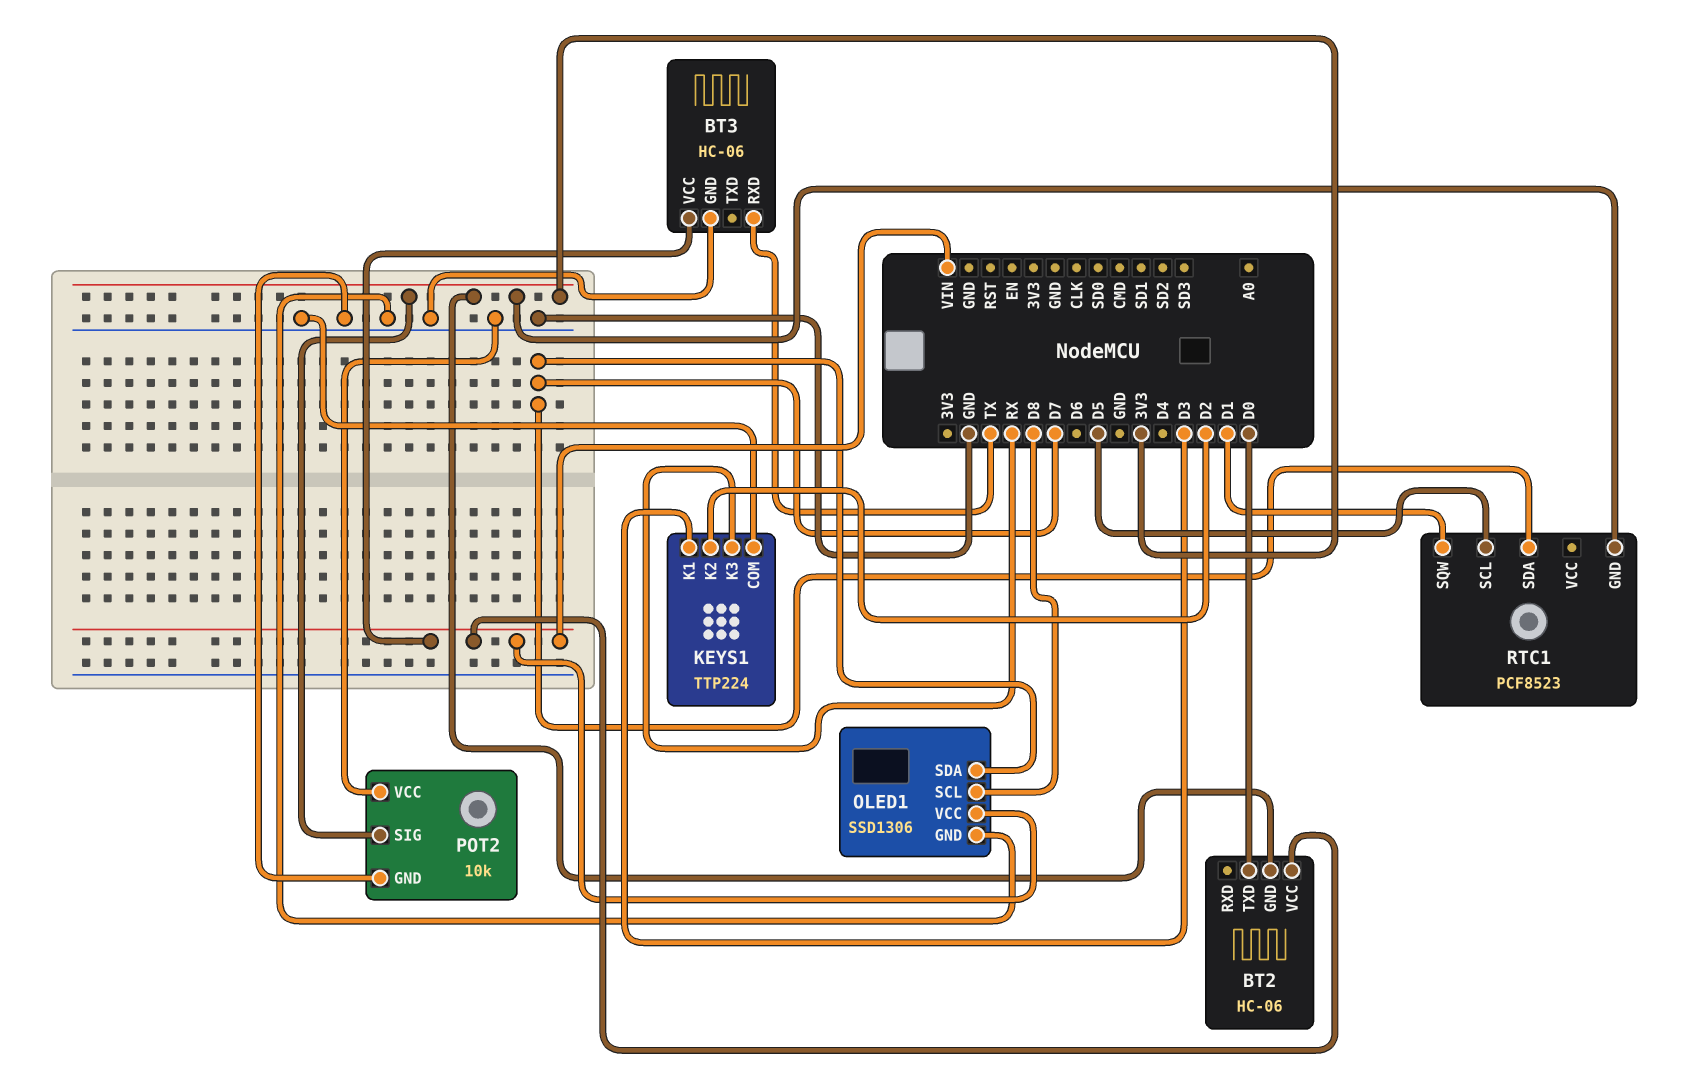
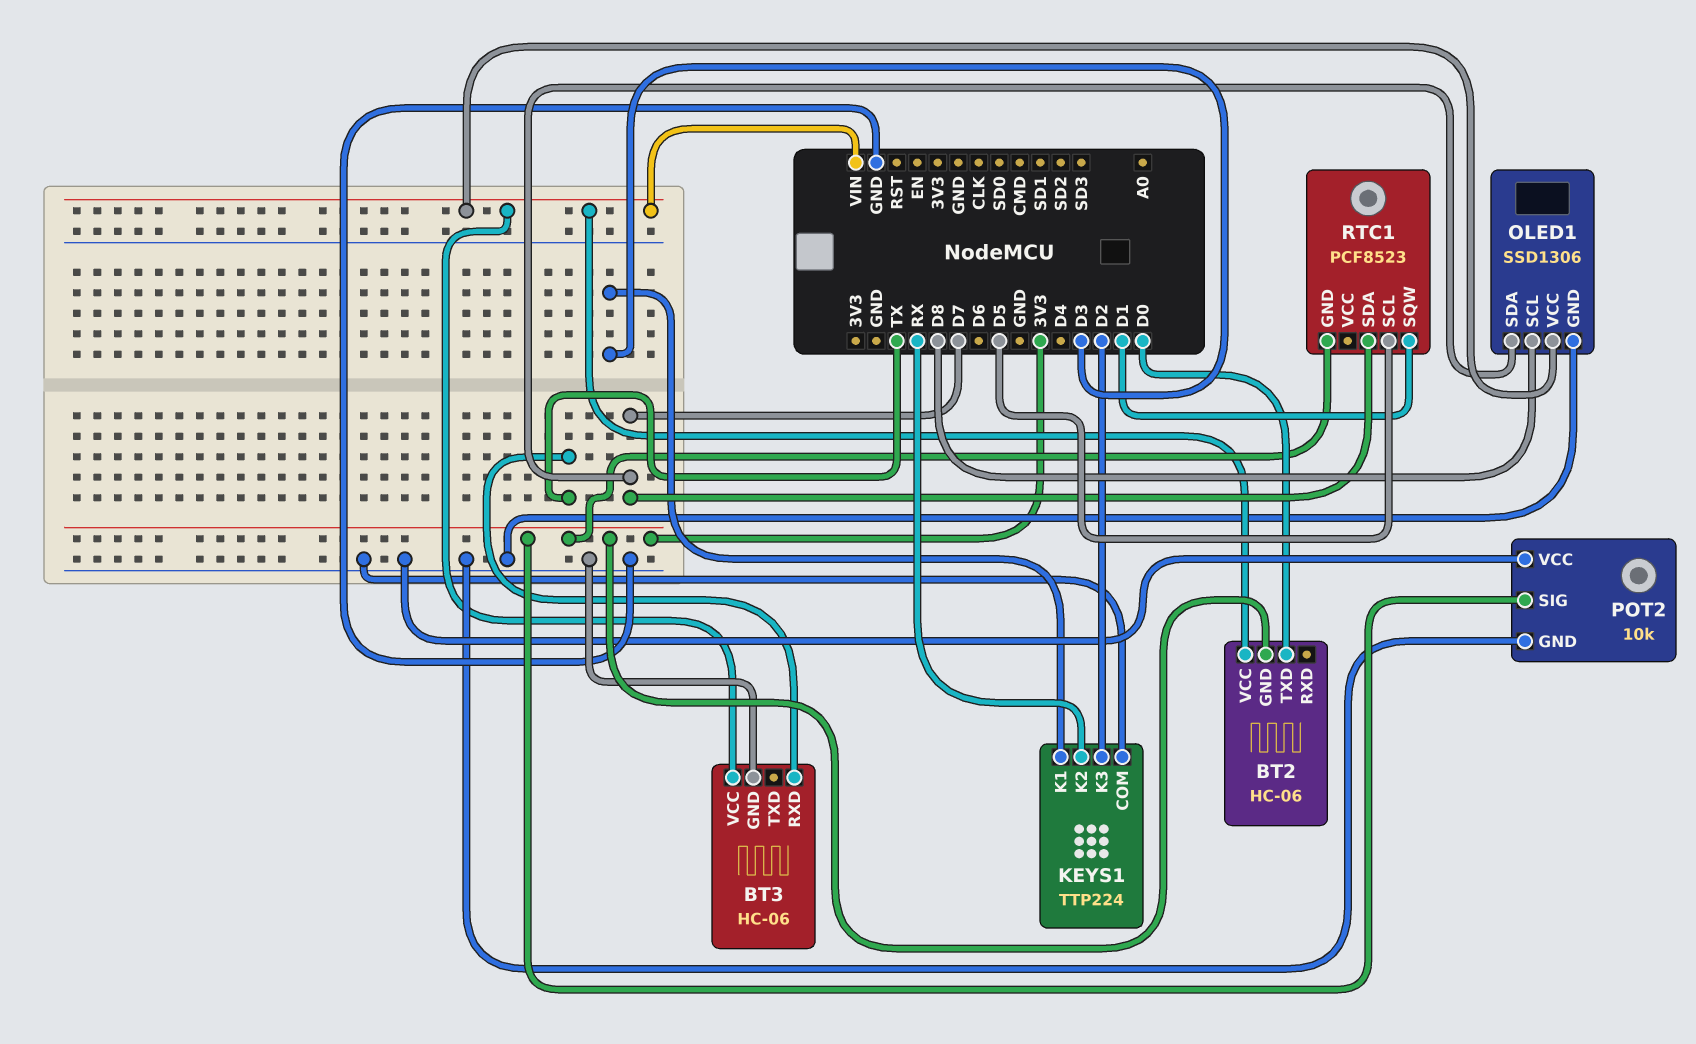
KEYS1 pin K2: D2 -> RX
KEYS1 pin K3: RX -> D2

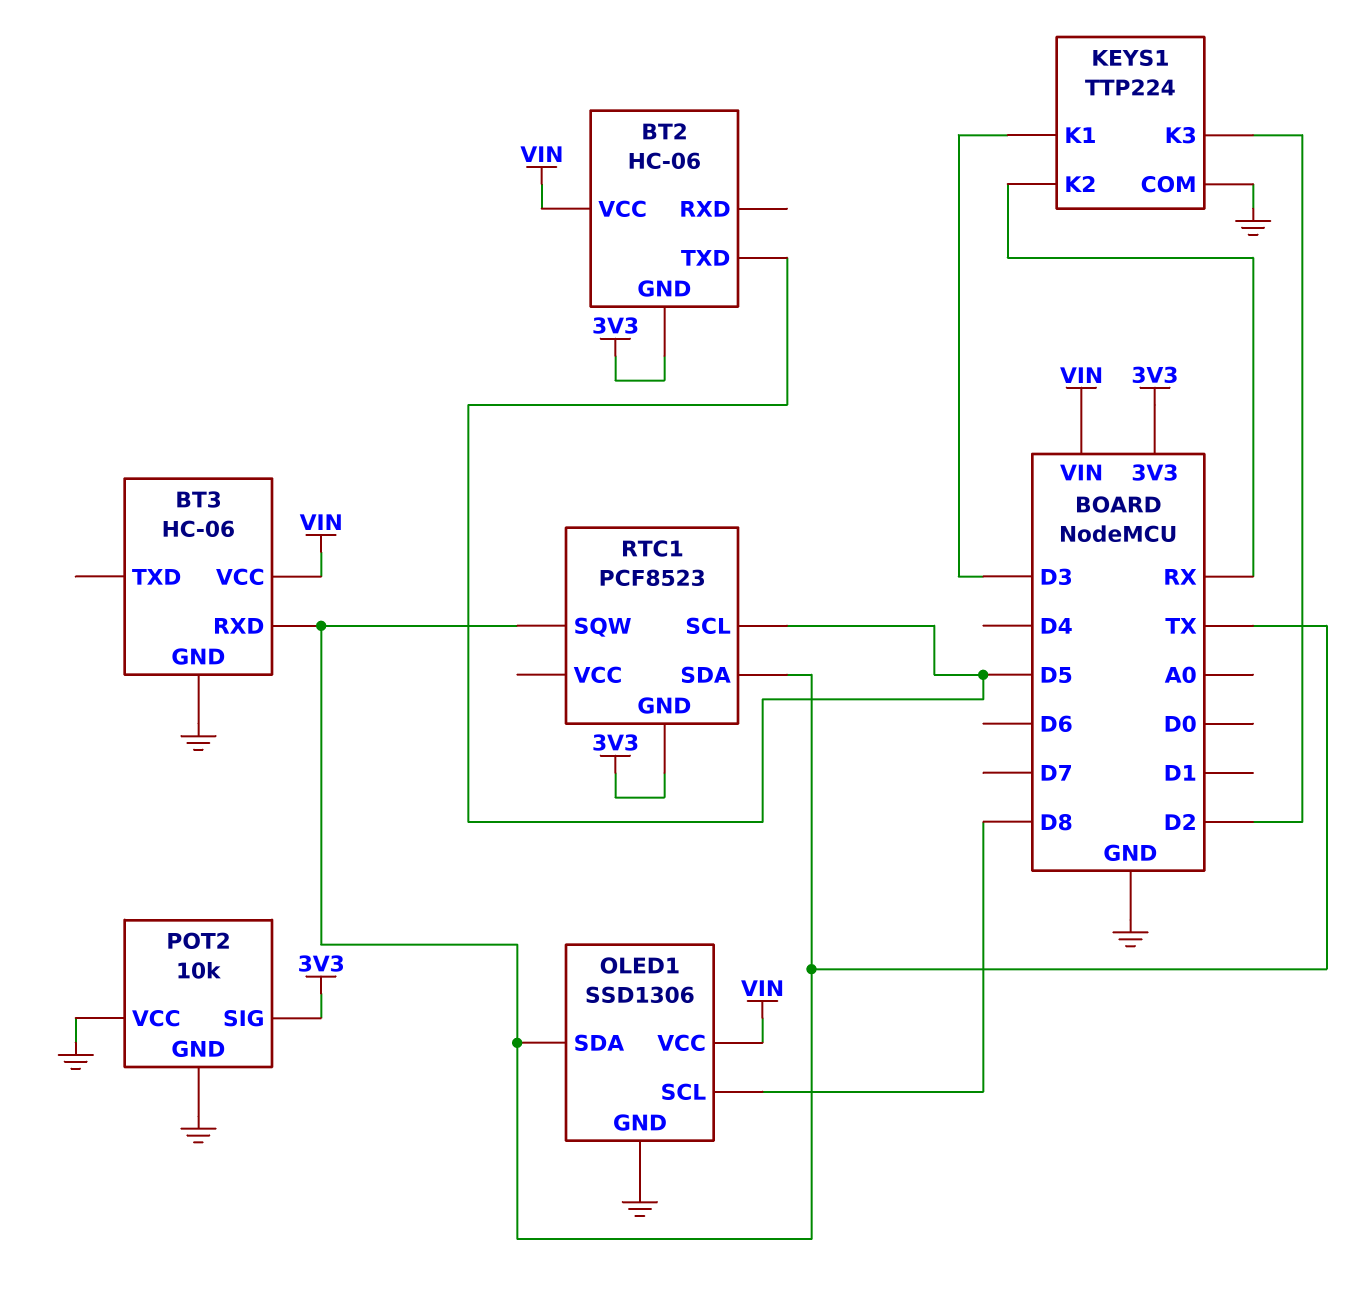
BT2 pin TXD: D0 -> D5
OLED1 pin SDA: D7 -> TX
RTC1 pin SDA: D7 -> TX
RTC1 pin SQW: D1 -> TX

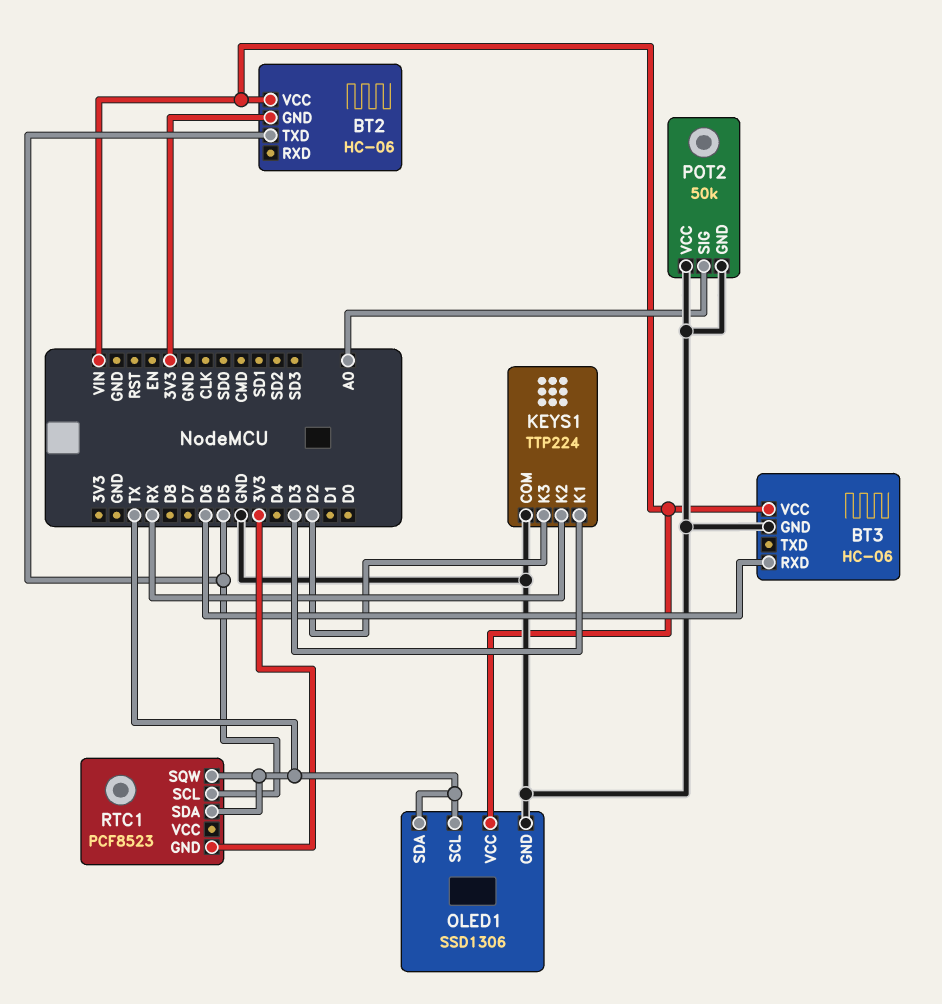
BT3 pin RXD: TX -> D6
OLED1 pin SCL: D8 -> TX
POT2: 10k -> 50k
POT2 pin SIG: 3V3 -> A0

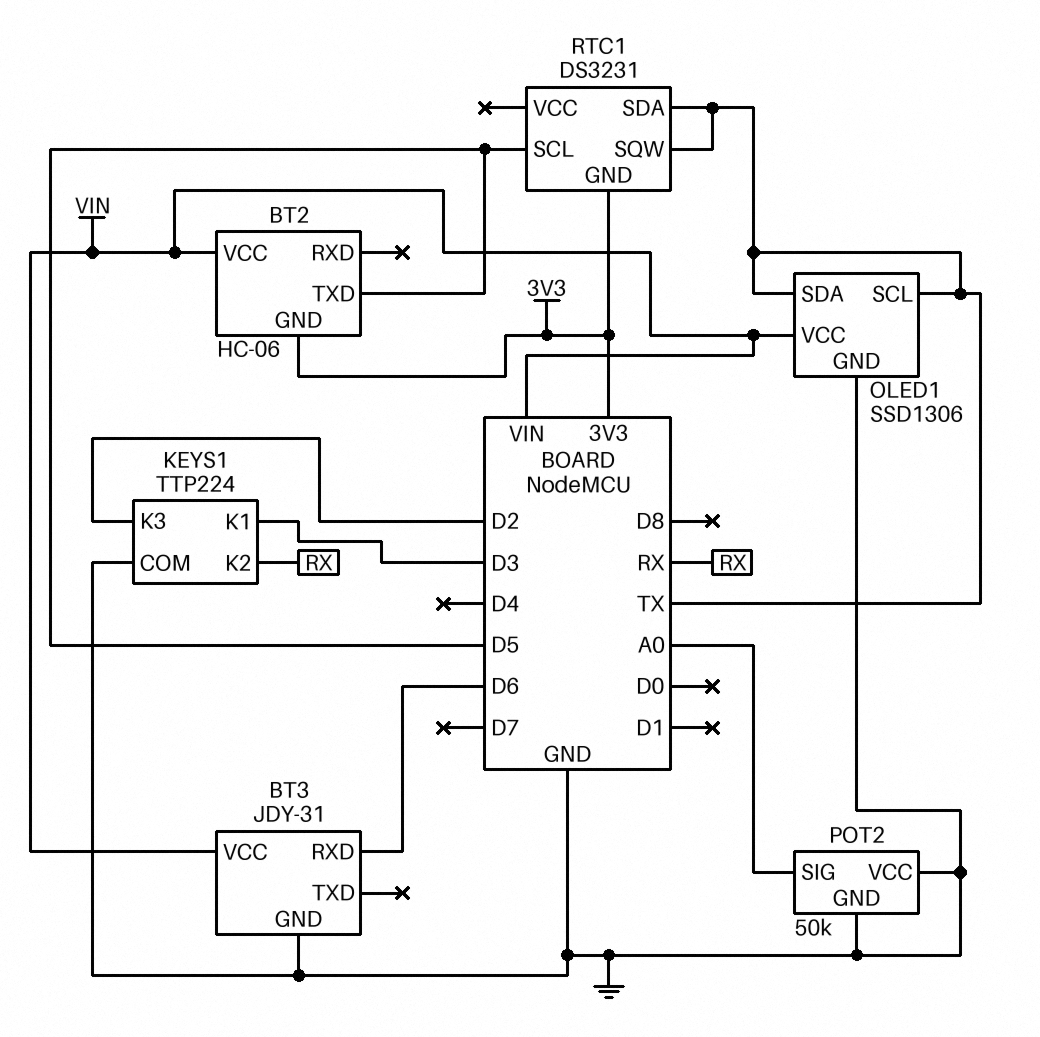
BT3: HC-06 -> JDY-31
RTC1: PCF8523 -> DS3231

